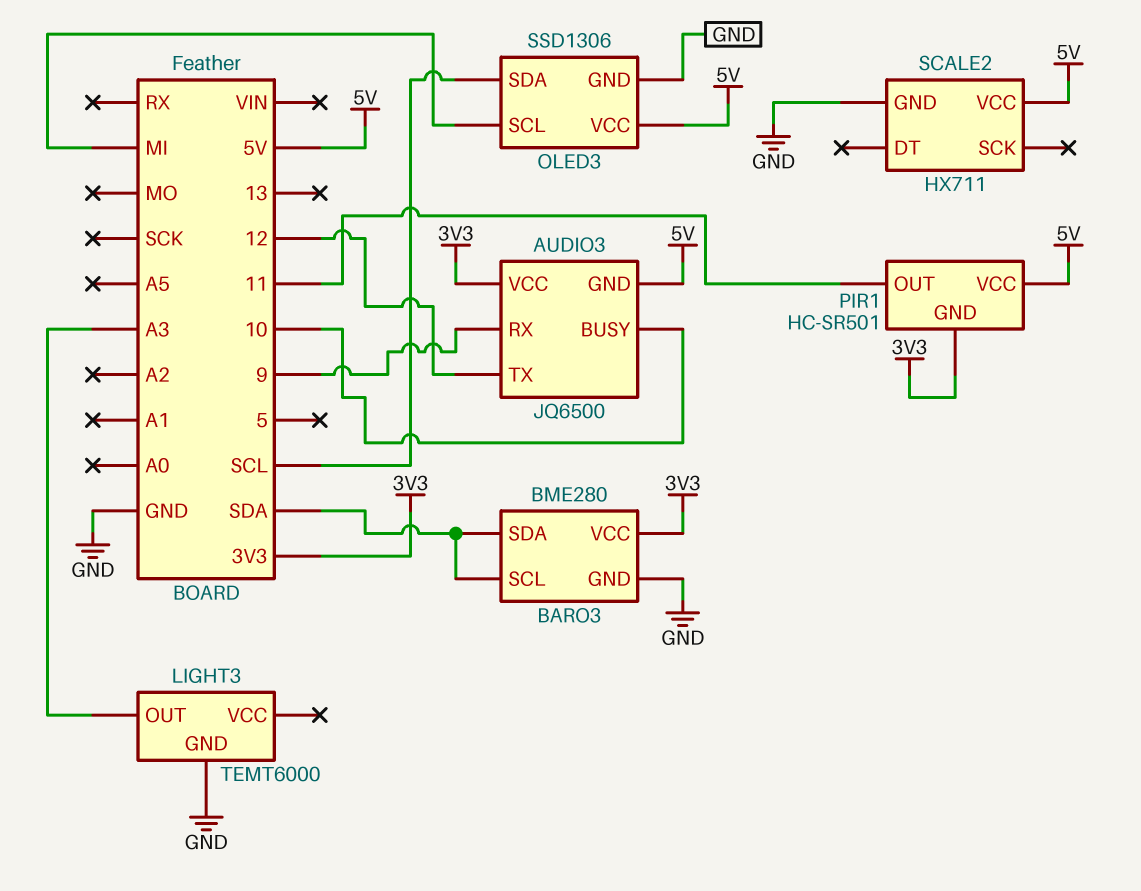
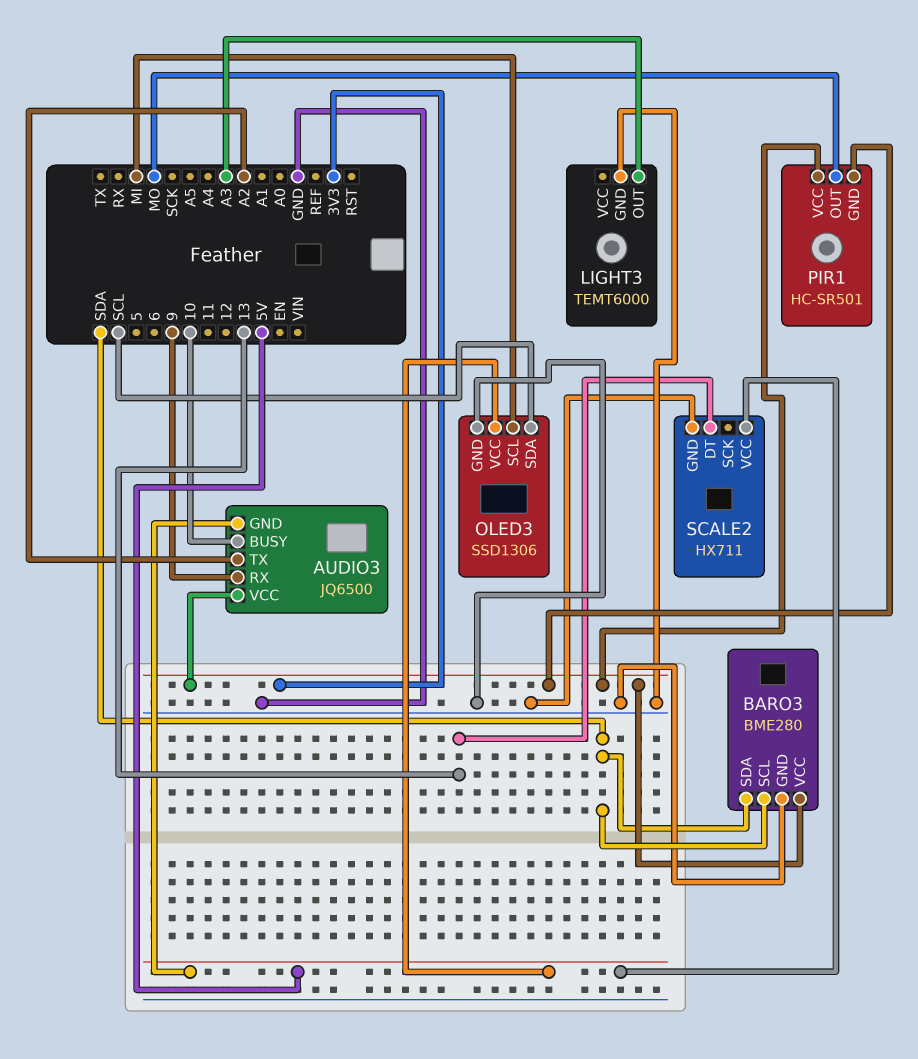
AUDIO3 pin TX: 12 -> A2
PIR1 pin OUT: 11 -> MO
PIR1 pin VCC: 5V -> 3V3
SCALE2 pin DT: none -> 13

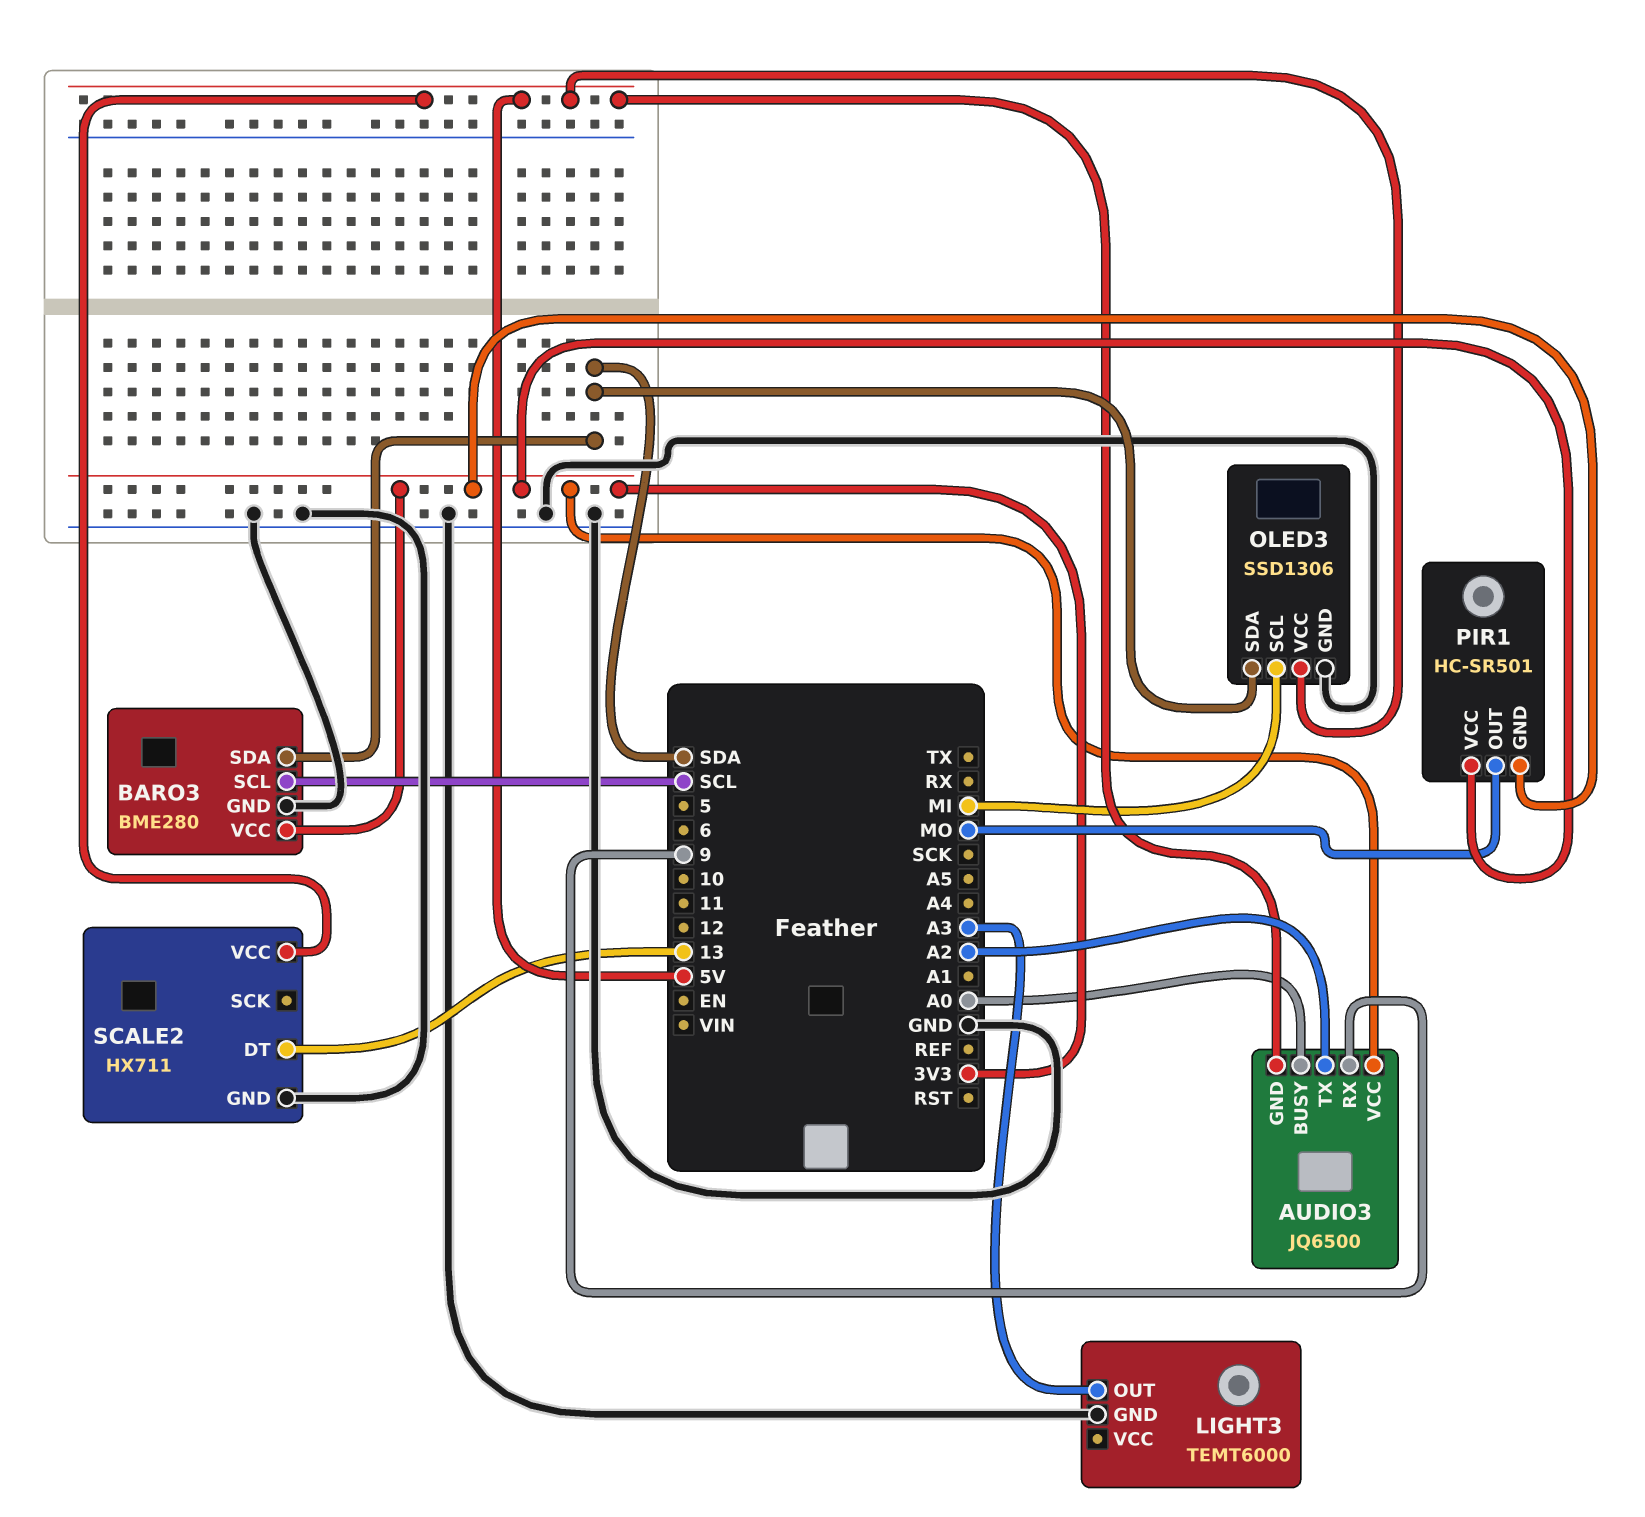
AUDIO3 pin BUSY: 10 -> A0
BARO3 pin SCL: SDA -> SCL
OLED3 pin SDA: SCL -> SDA

